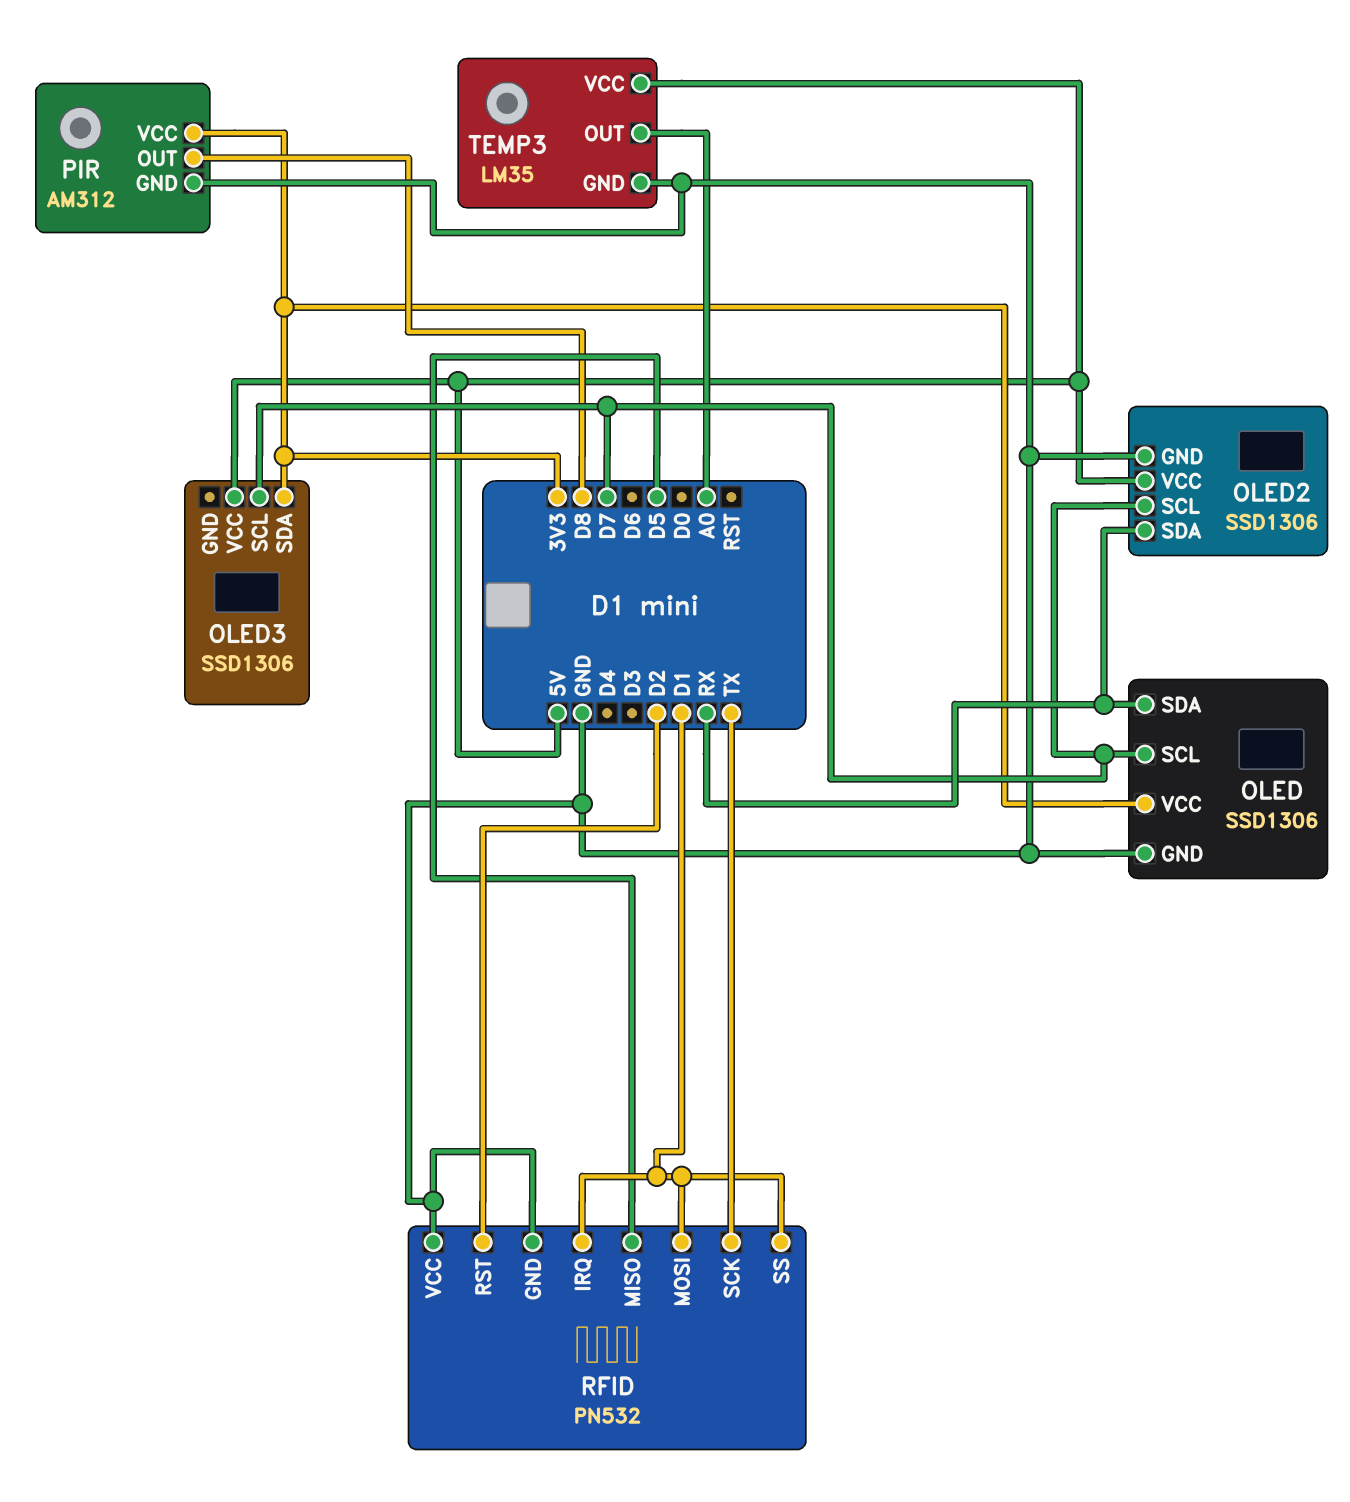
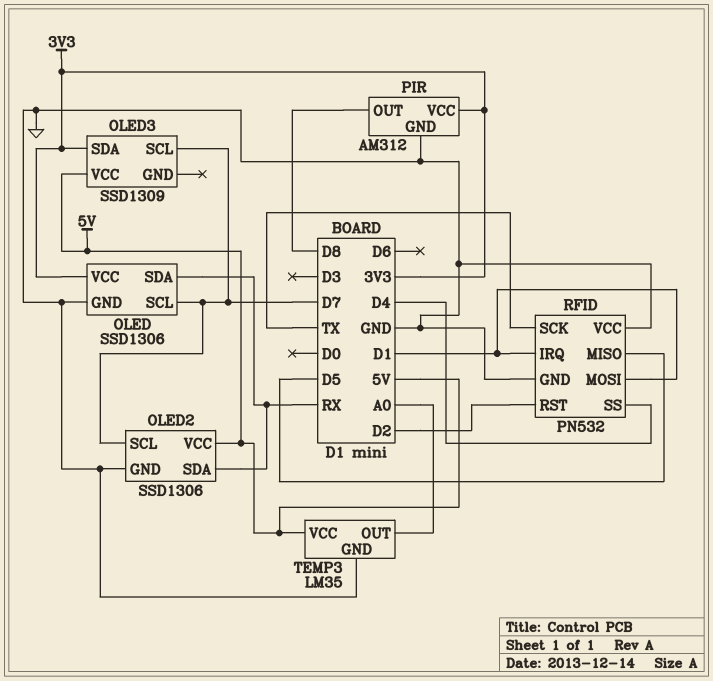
OLED3: SSD1306 -> SSD1309
RFID pin SS: D1 -> D4

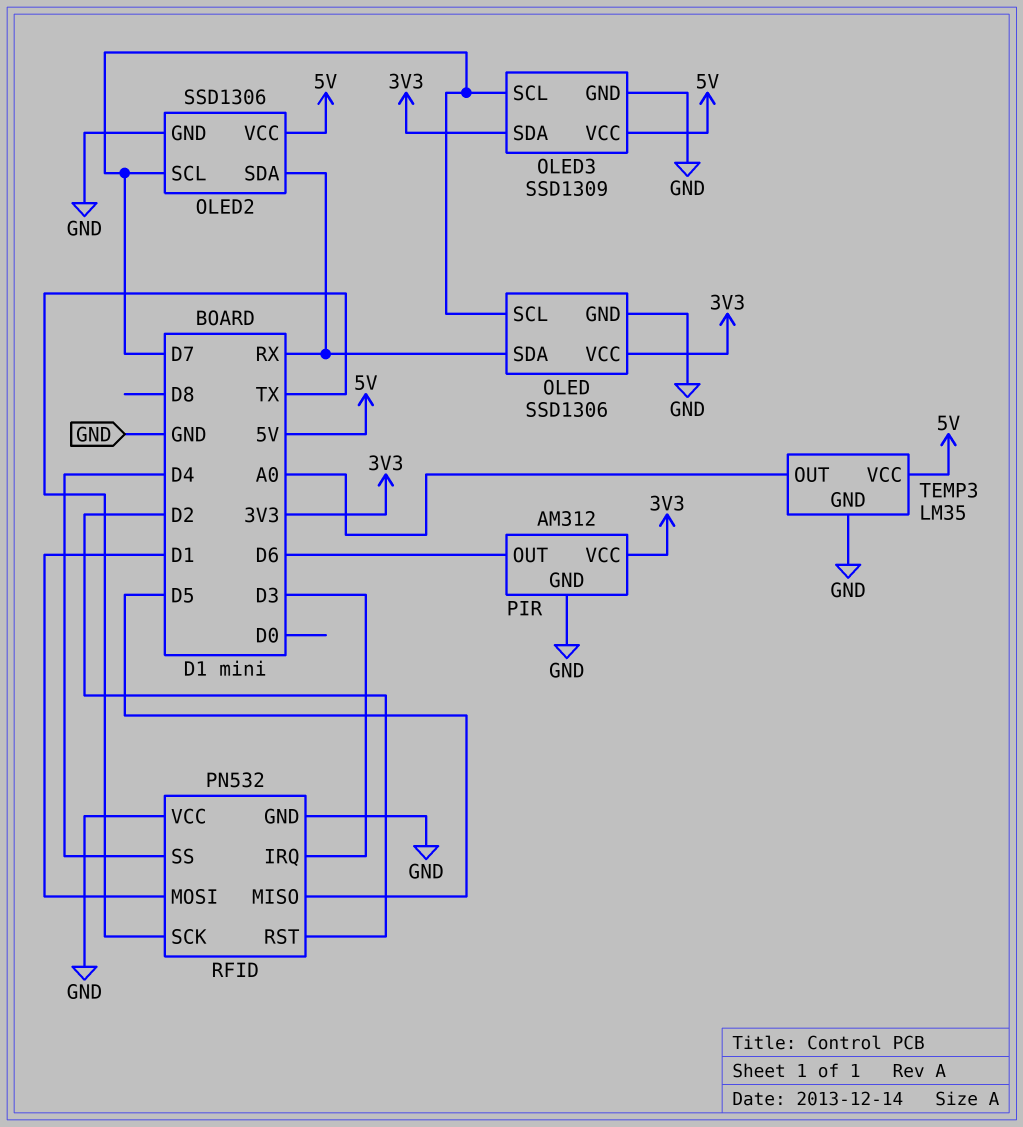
OLED3 pin GND: none -> GND
PIR pin OUT: D8 -> D6
RFID pin IRQ: D1 -> D3

